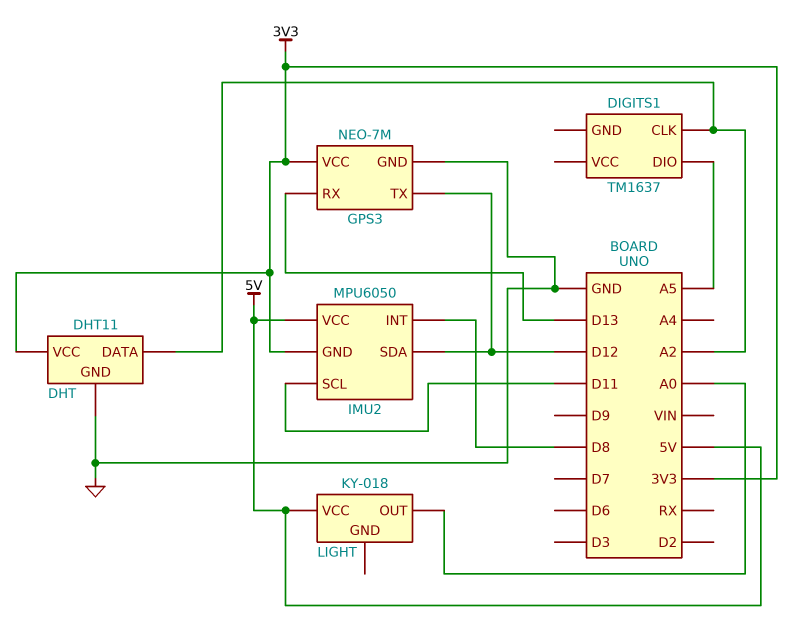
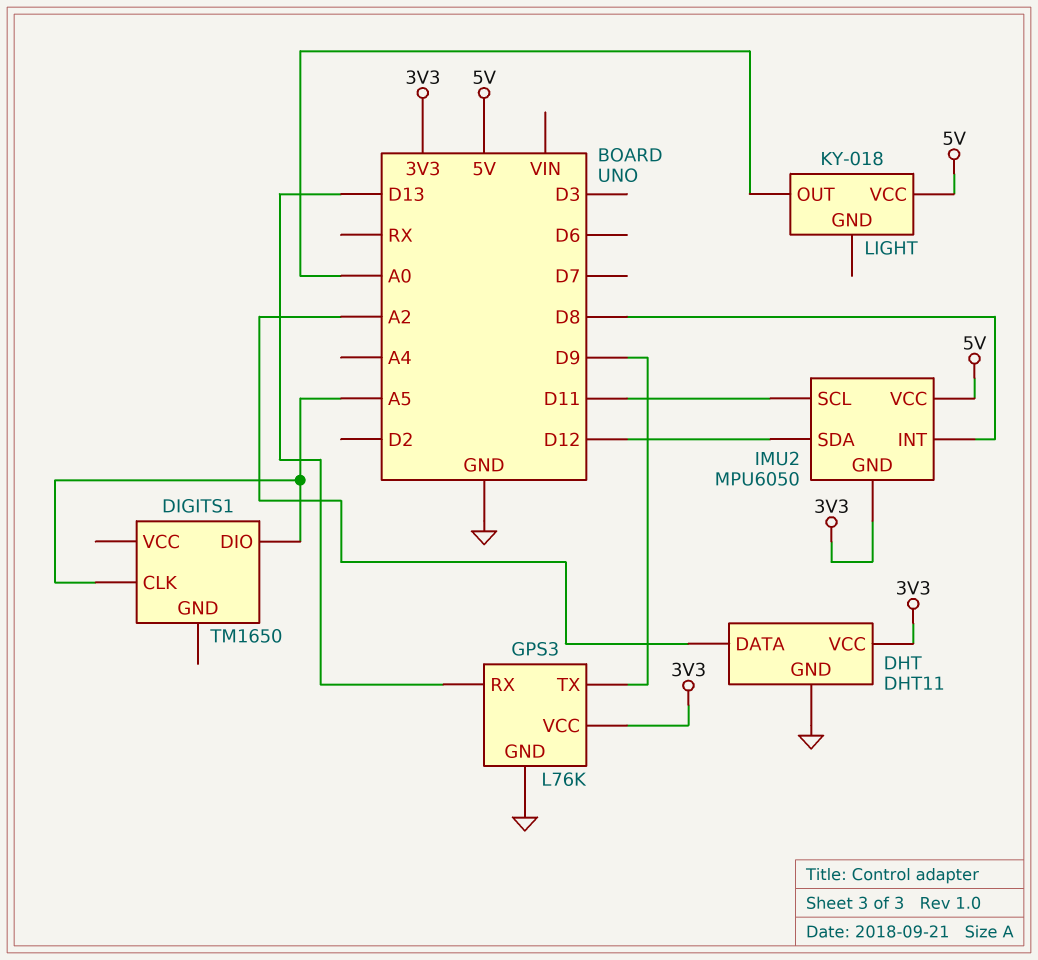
DIGITS1: TM1637 -> TM1650
DIGITS1 pin CLK: A2 -> A5
GPS3: NEO-7M -> L76K
GPS3 pin TX: D12 -> D9

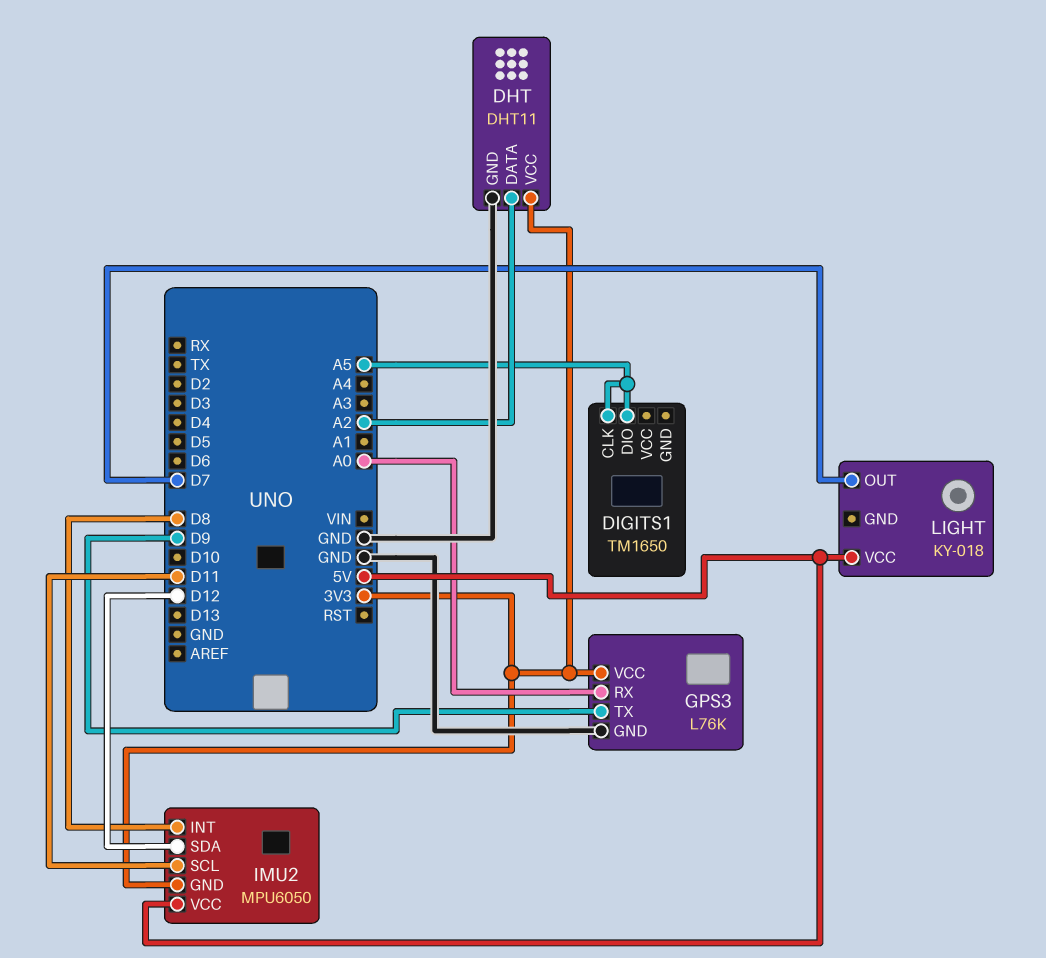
GPS3 pin RX: D13 -> A0
LIGHT pin OUT: A0 -> D7

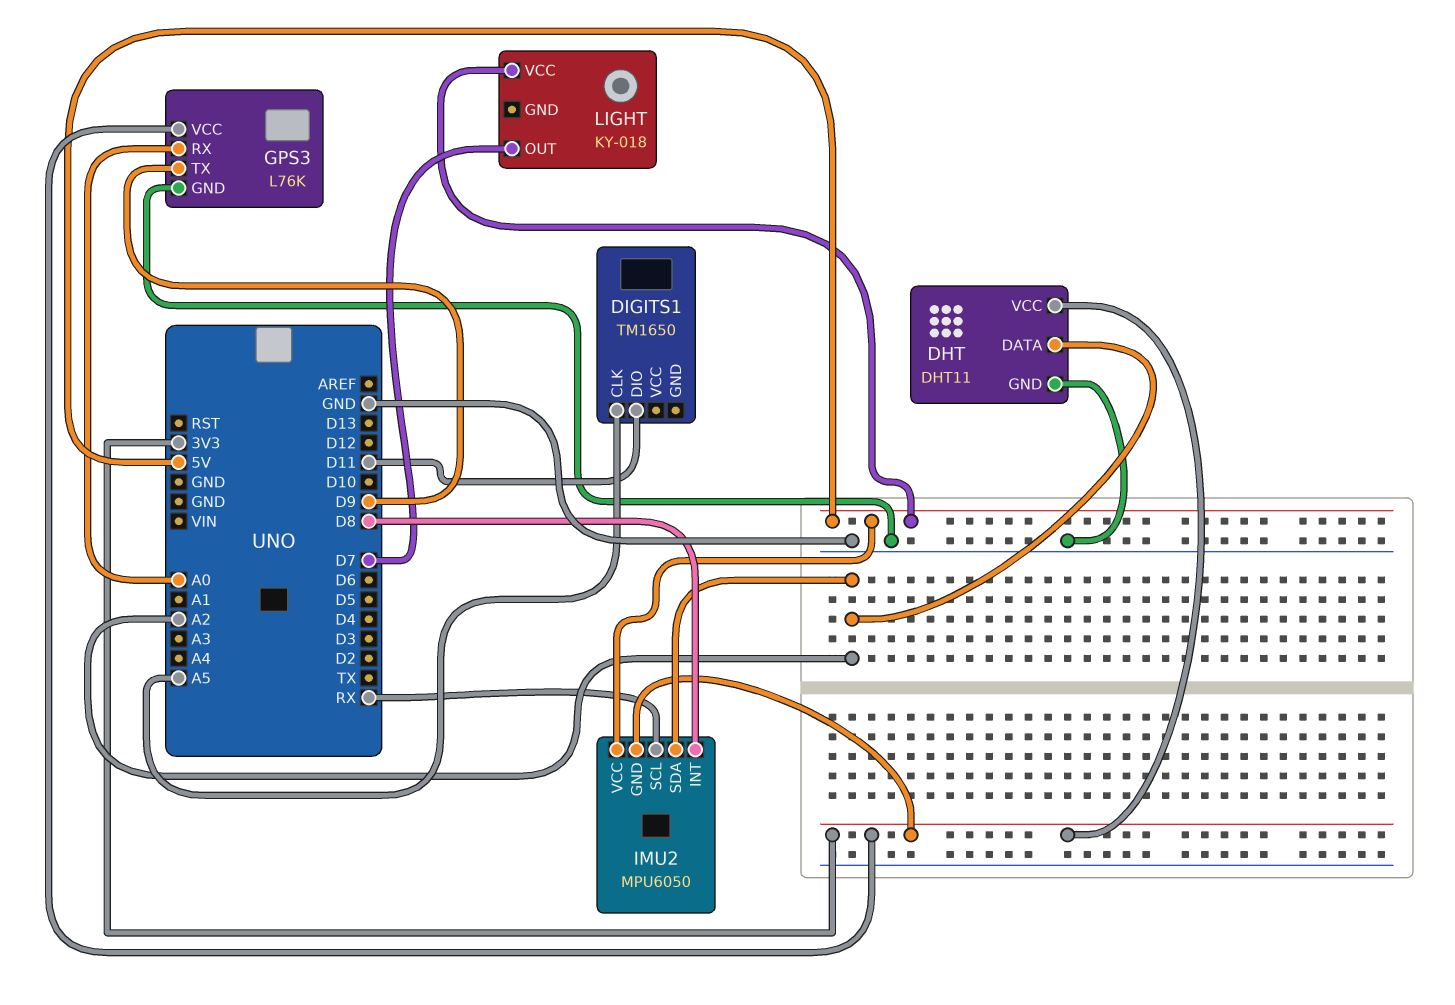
DIGITS1 pin DIO: A5 -> D11
IMU2 pin SCL: D11 -> RX
IMU2 pin SDA: D12 -> A2

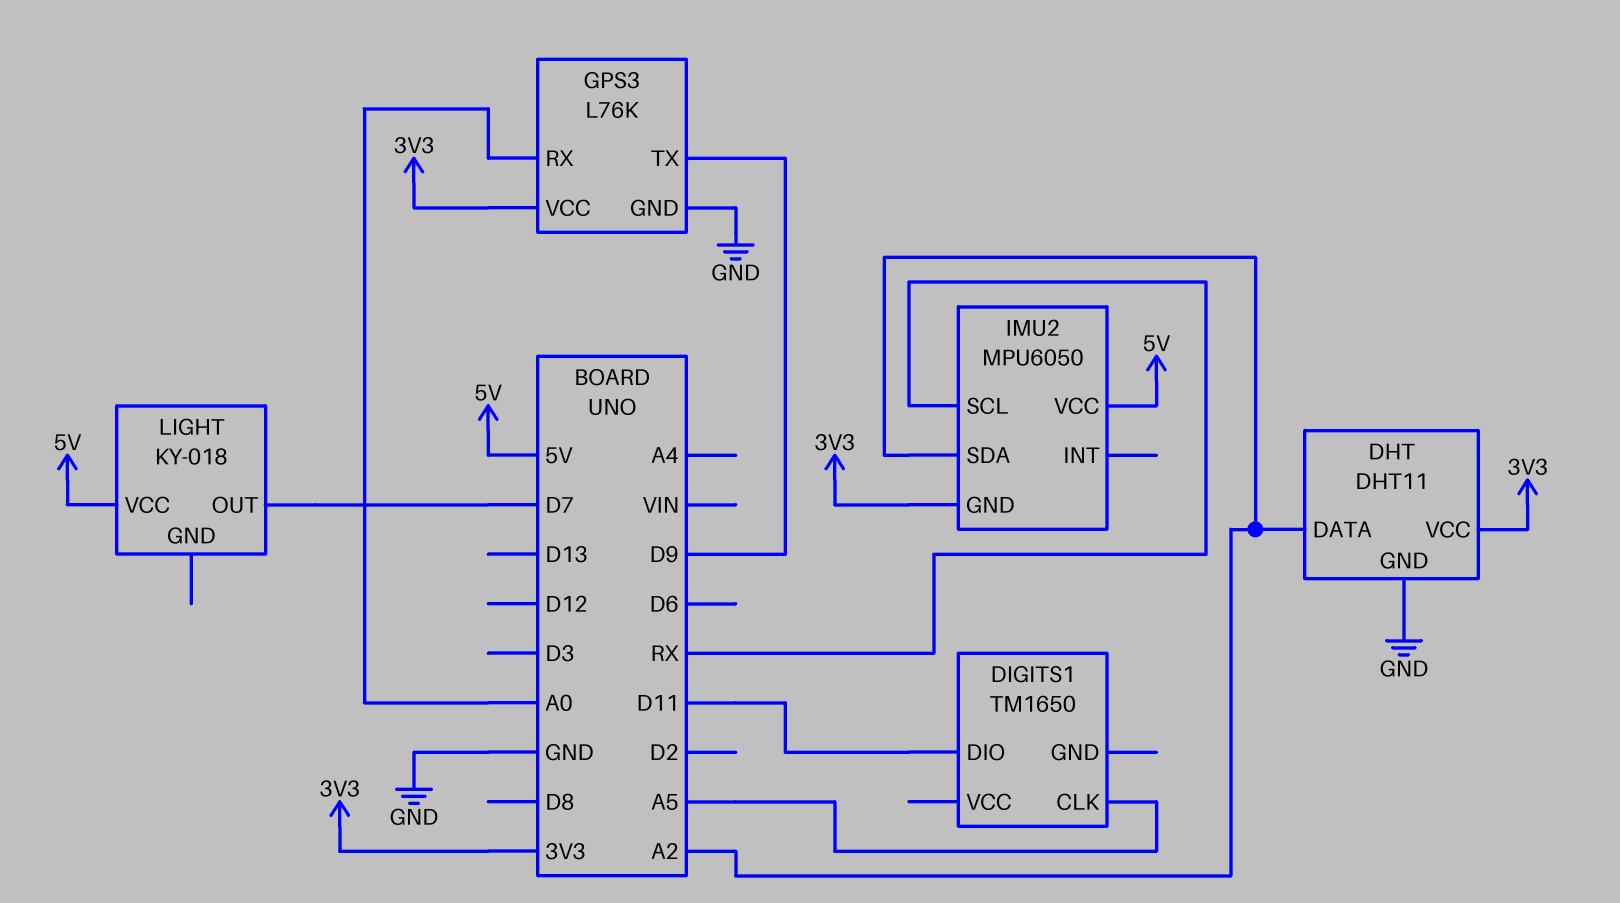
IMU2 pin INT: D8 -> none

